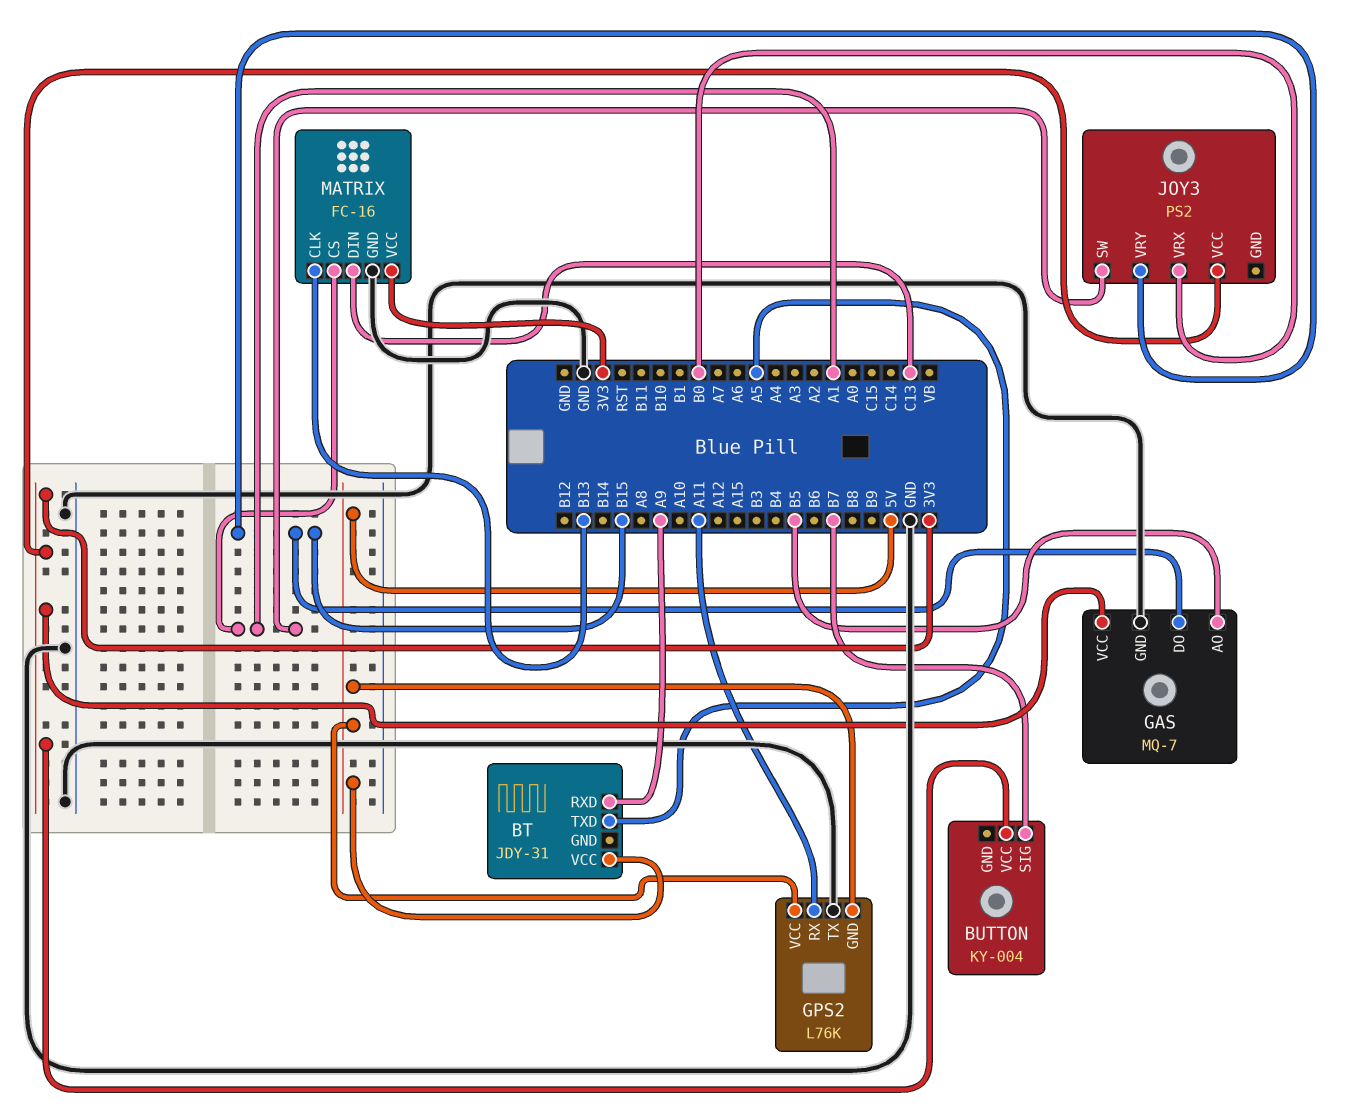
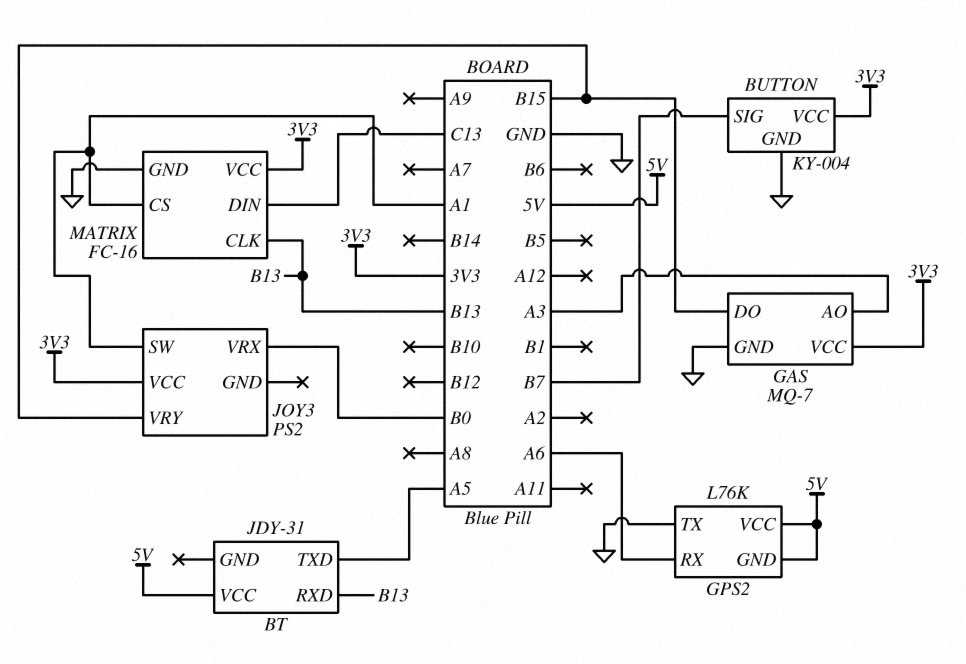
BT pin RXD: A9 -> B13
BUTTON pin GND: none -> GND
GAS pin AO: B5 -> A3
GPS2 pin RX: A11 -> A6

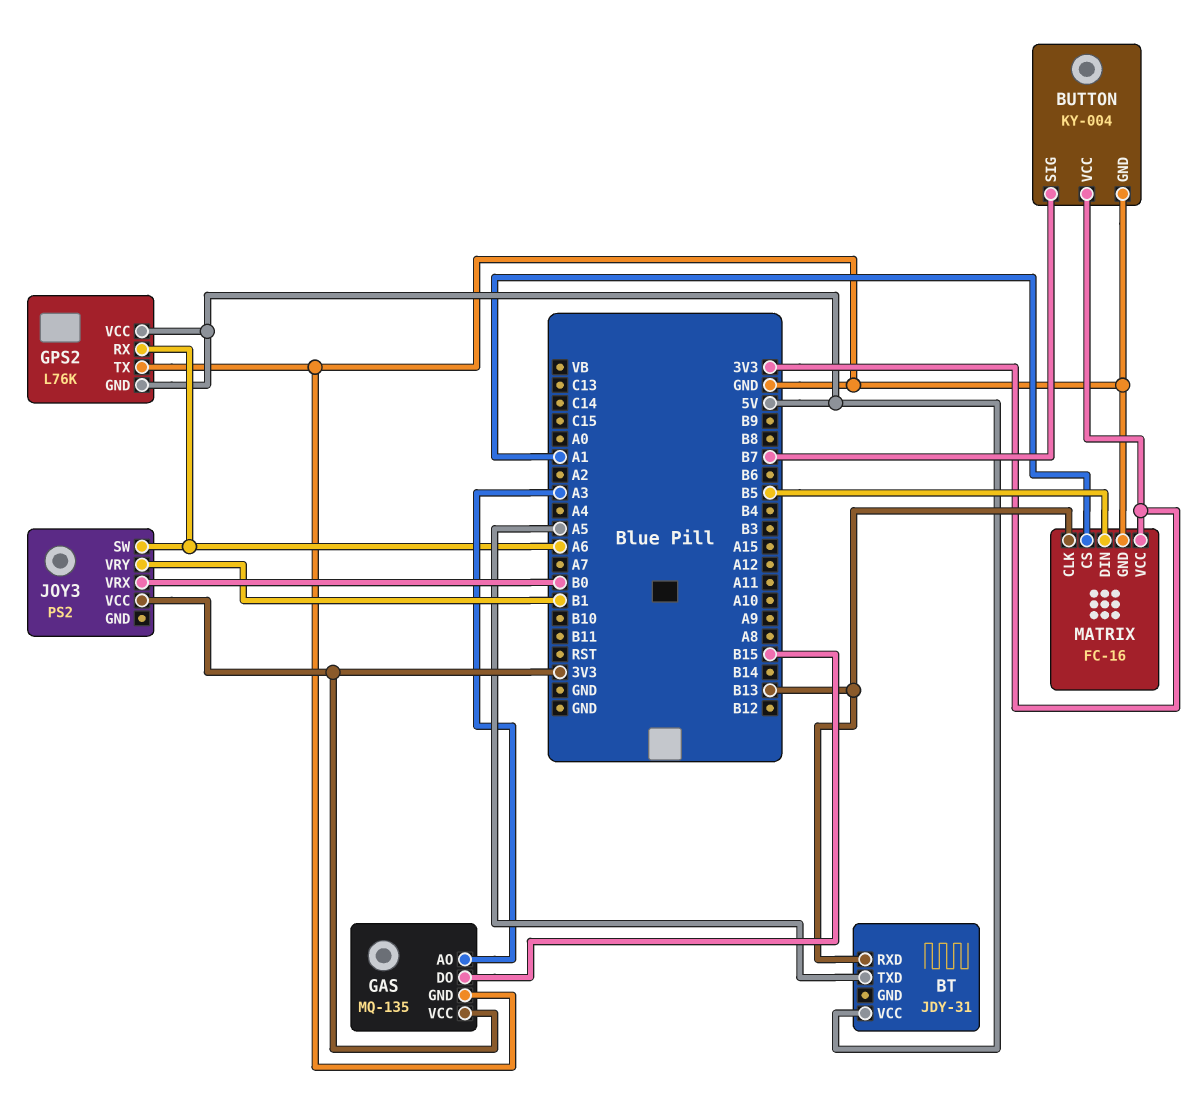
GAS: MQ-7 -> MQ-135
JOY3 pin SW: A1 -> A6
JOY3 pin VRY: B15 -> B1
MATRIX pin DIN: C13 -> B5

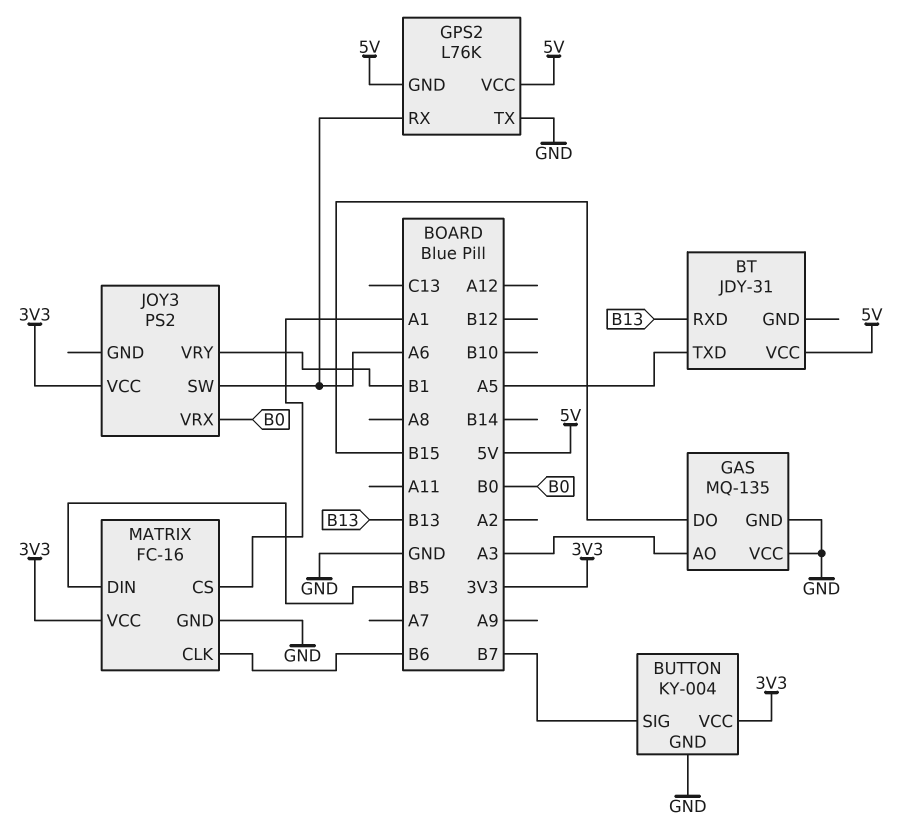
GAS pin VCC: 3V3 -> GND
MATRIX pin CLK: B13 -> B6

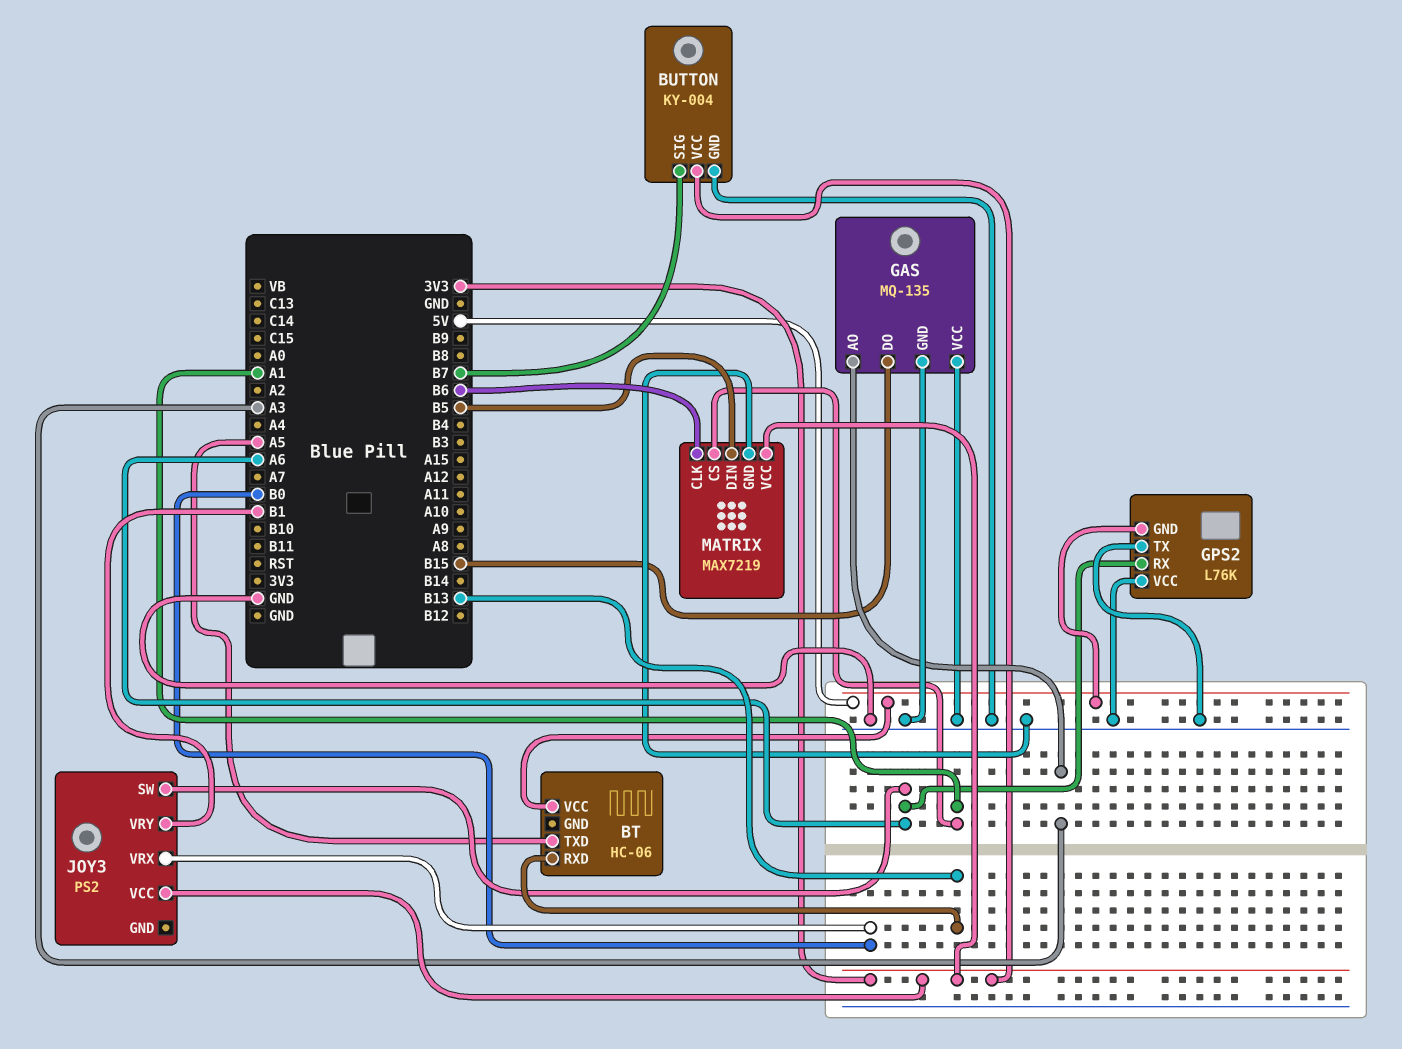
BT: JDY-31 -> HC-06
GPS2 pin VCC: 5V -> GND
MATRIX: FC-16 -> MAX7219

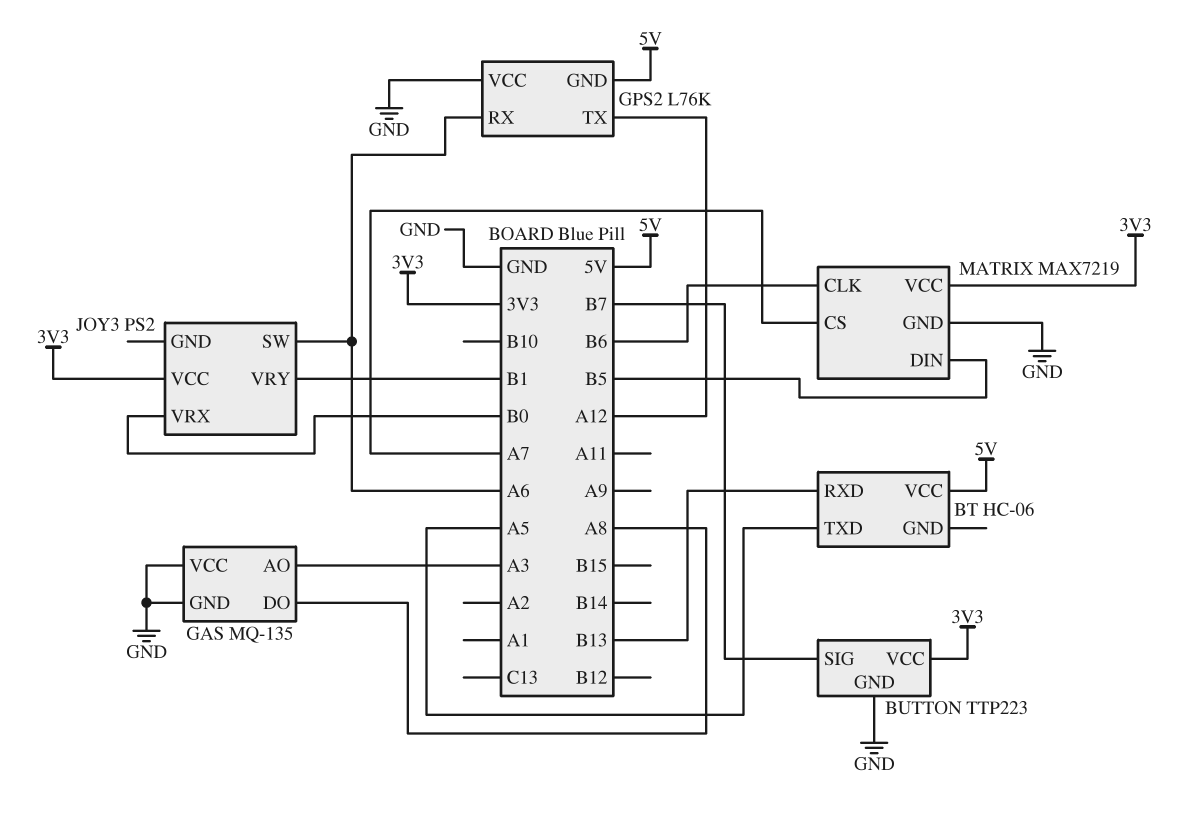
BUTTON: KY-004 -> TTP223
GAS pin DO: B15 -> A8
GPS2 pin TX: GND -> A12
MATRIX pin CS: A1 -> A7

